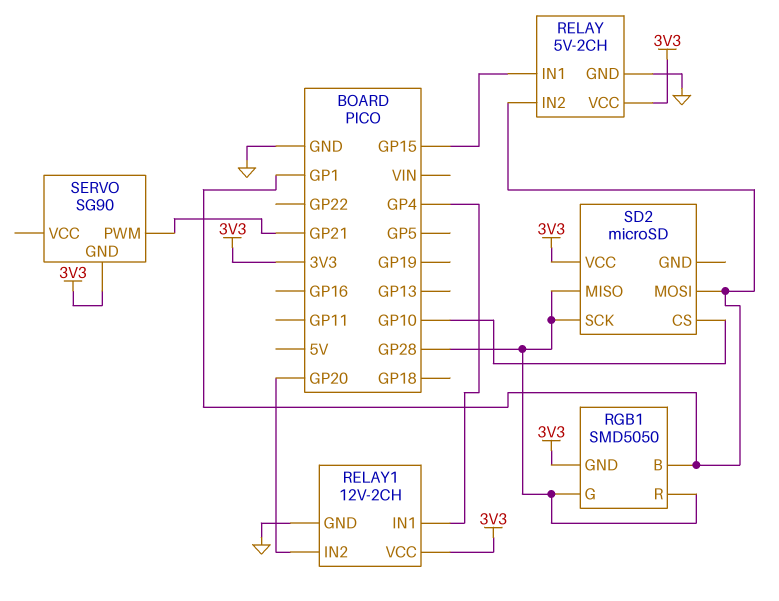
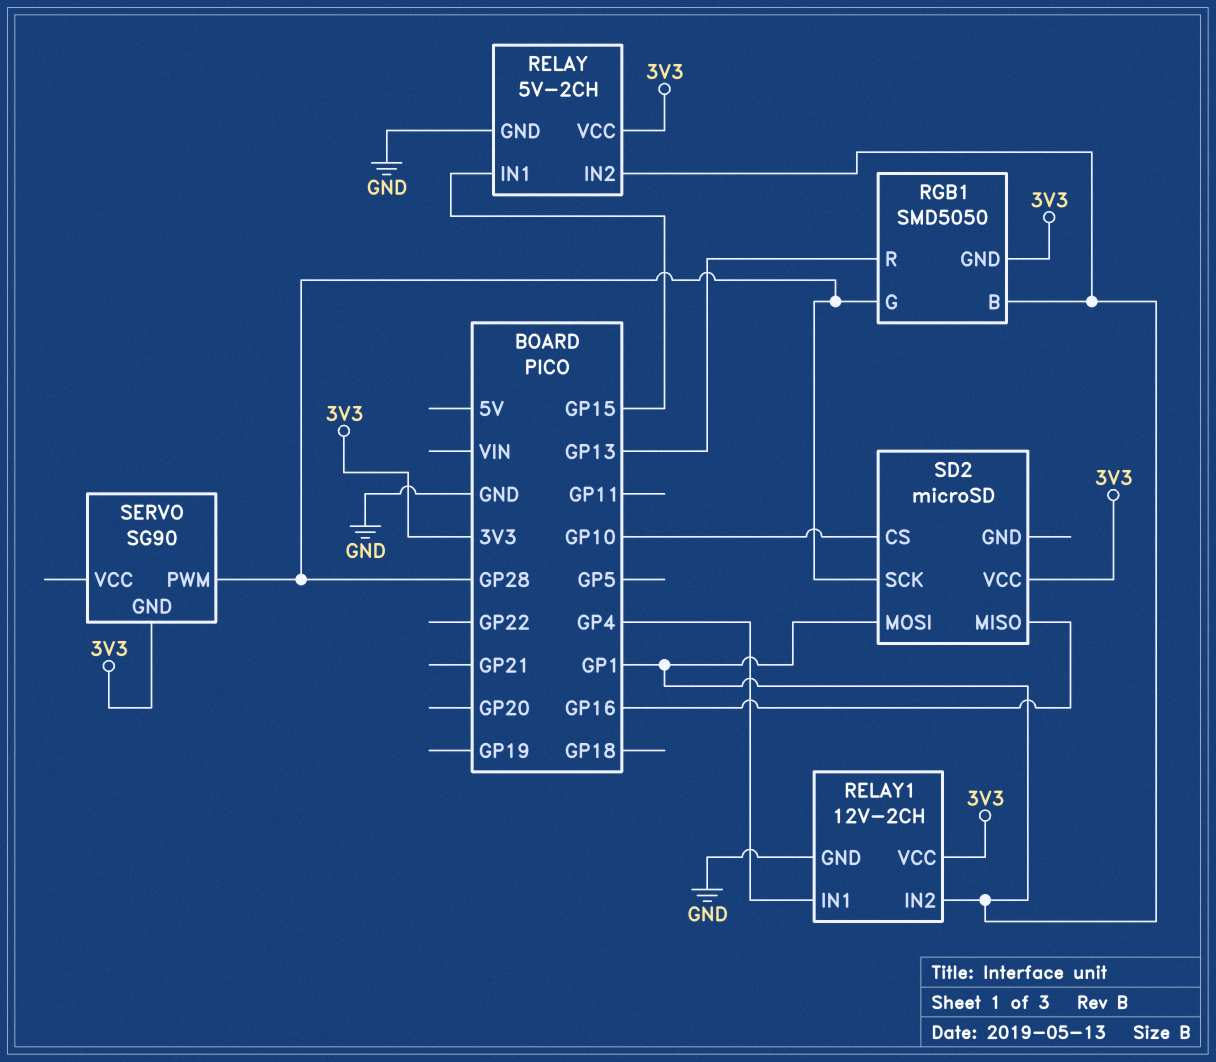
RELAY1 pin IN2: GP20 -> GP1
RGB1 pin R: GP28 -> GP13
SD2 pin MISO: GP28 -> GP16
SERVO pin PWM: GP21 -> GP28

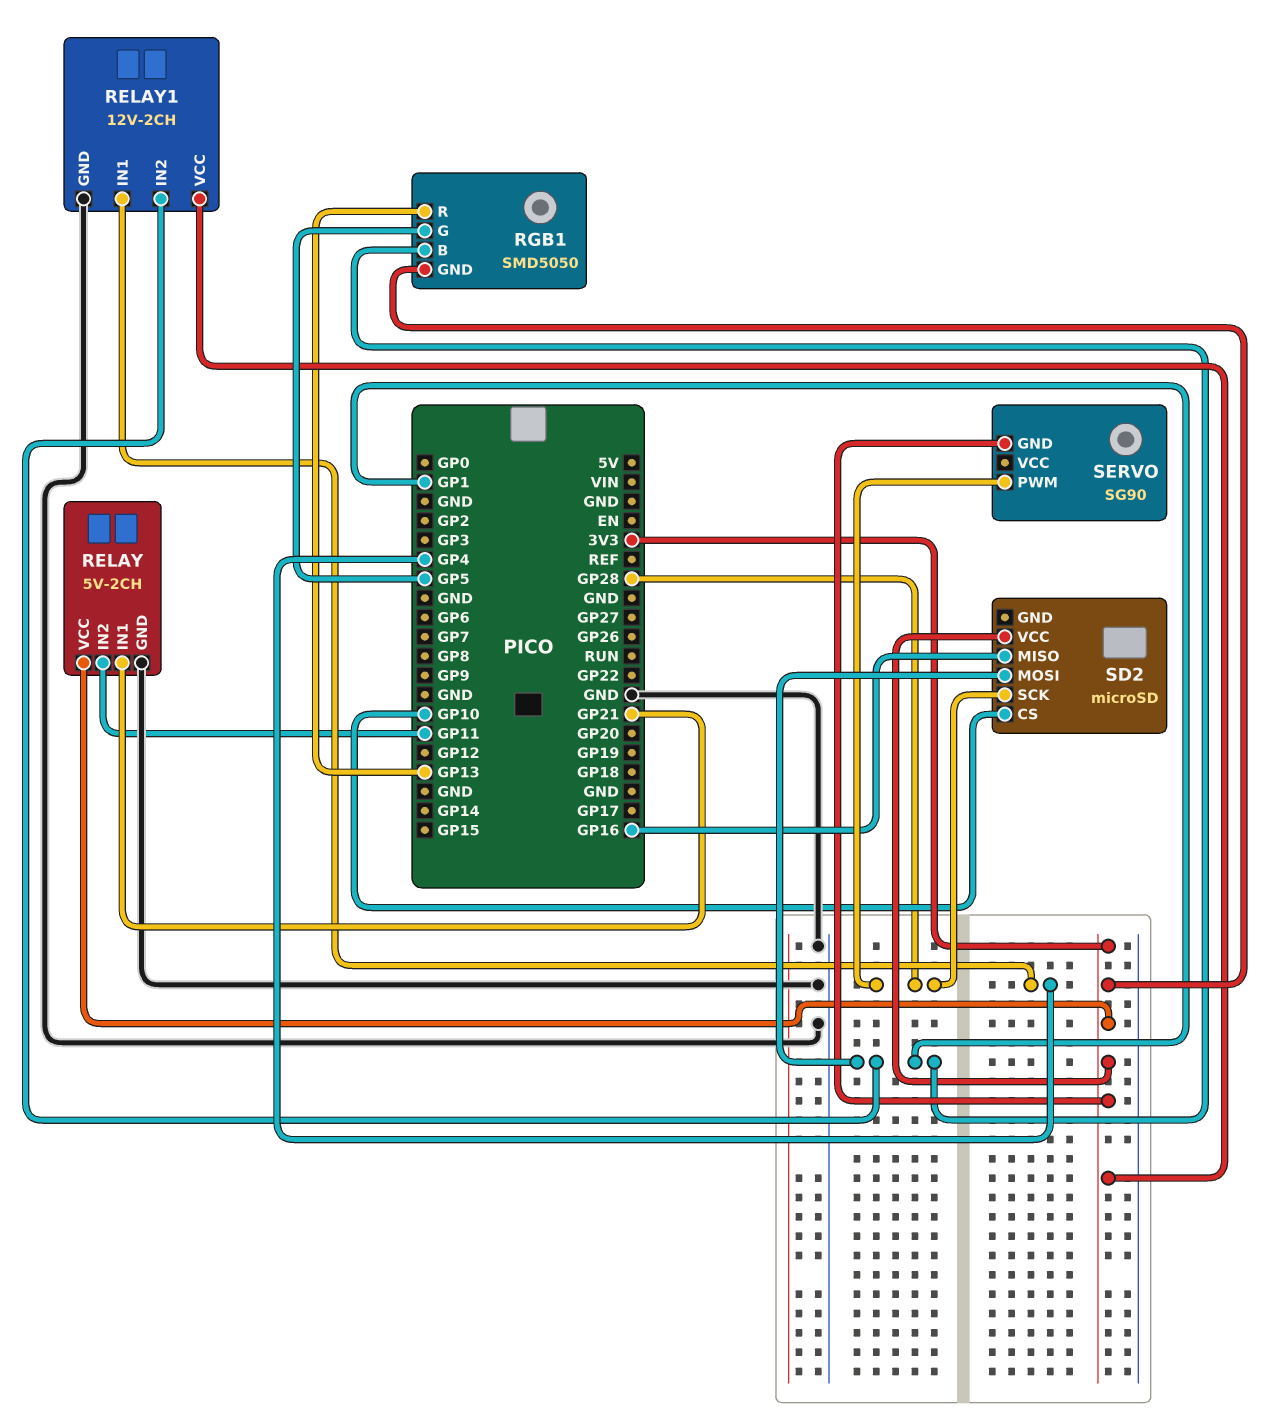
RELAY pin IN1: GP15 -> GP21
RELAY pin IN2: GP1 -> GP11
RGB1 pin G: GP28 -> GP5

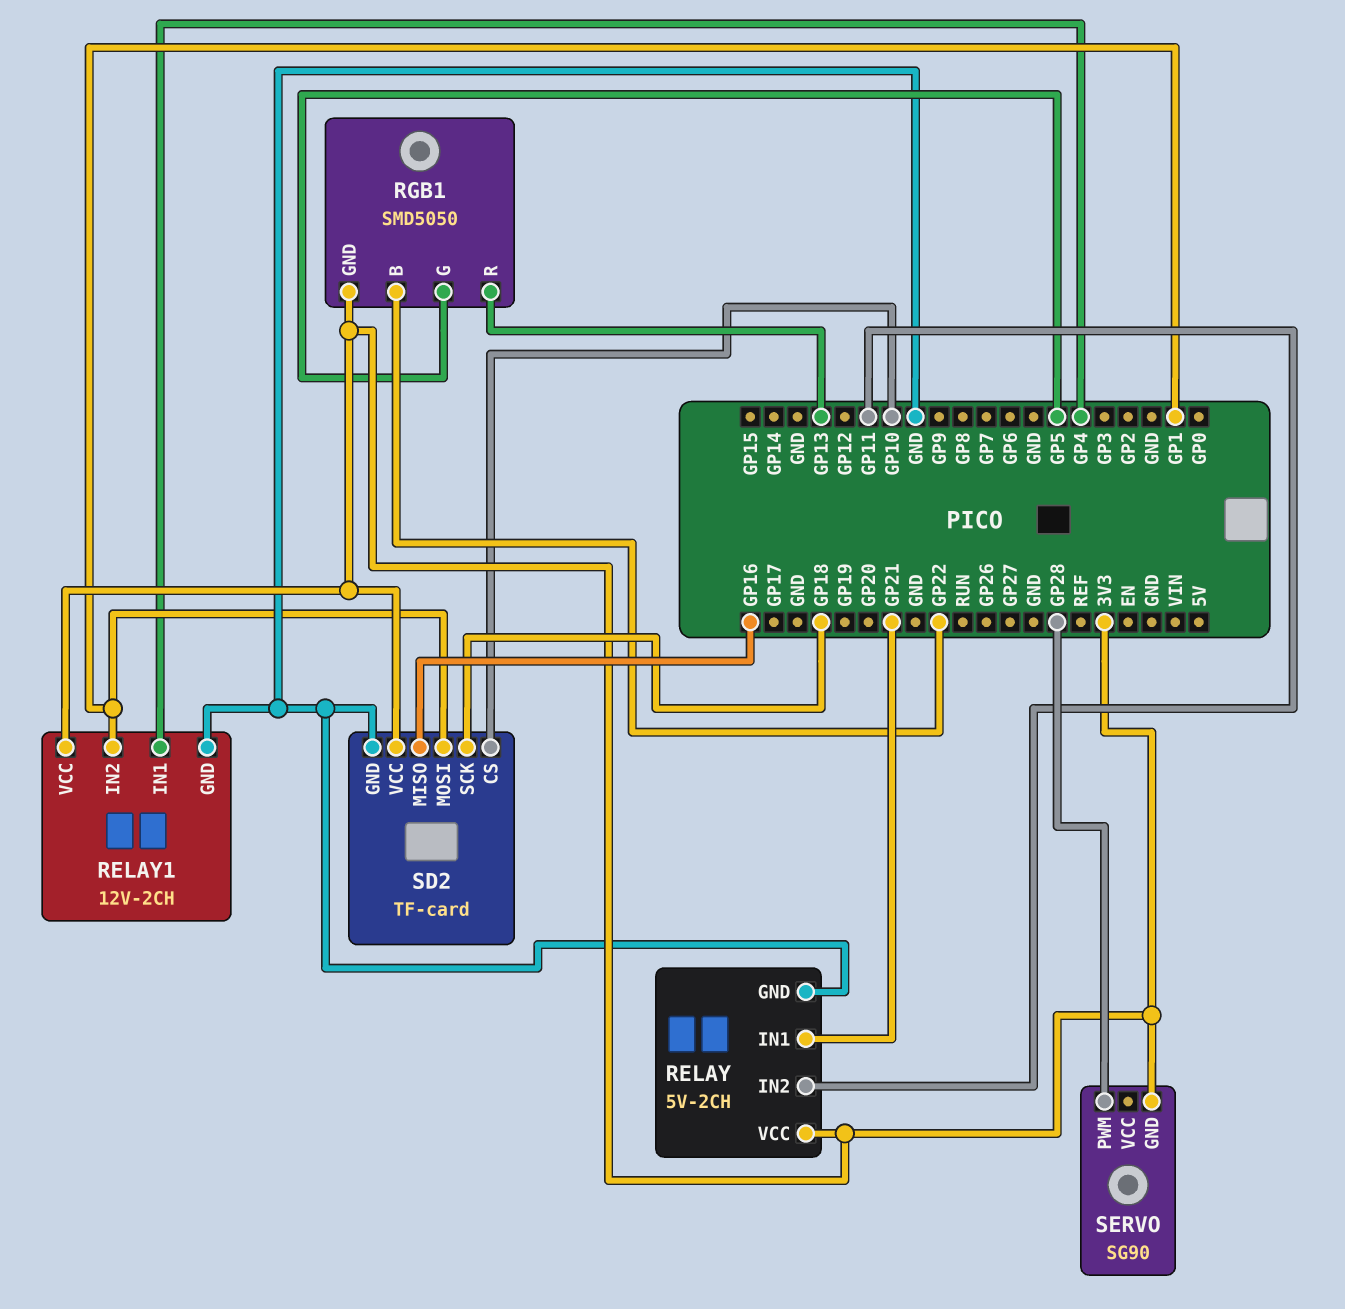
RGB1 pin B: GP1 -> GP22
SD2: microSD -> TF-card
SD2 pin GND: none -> GND
SD2 pin SCK: GP28 -> GP18

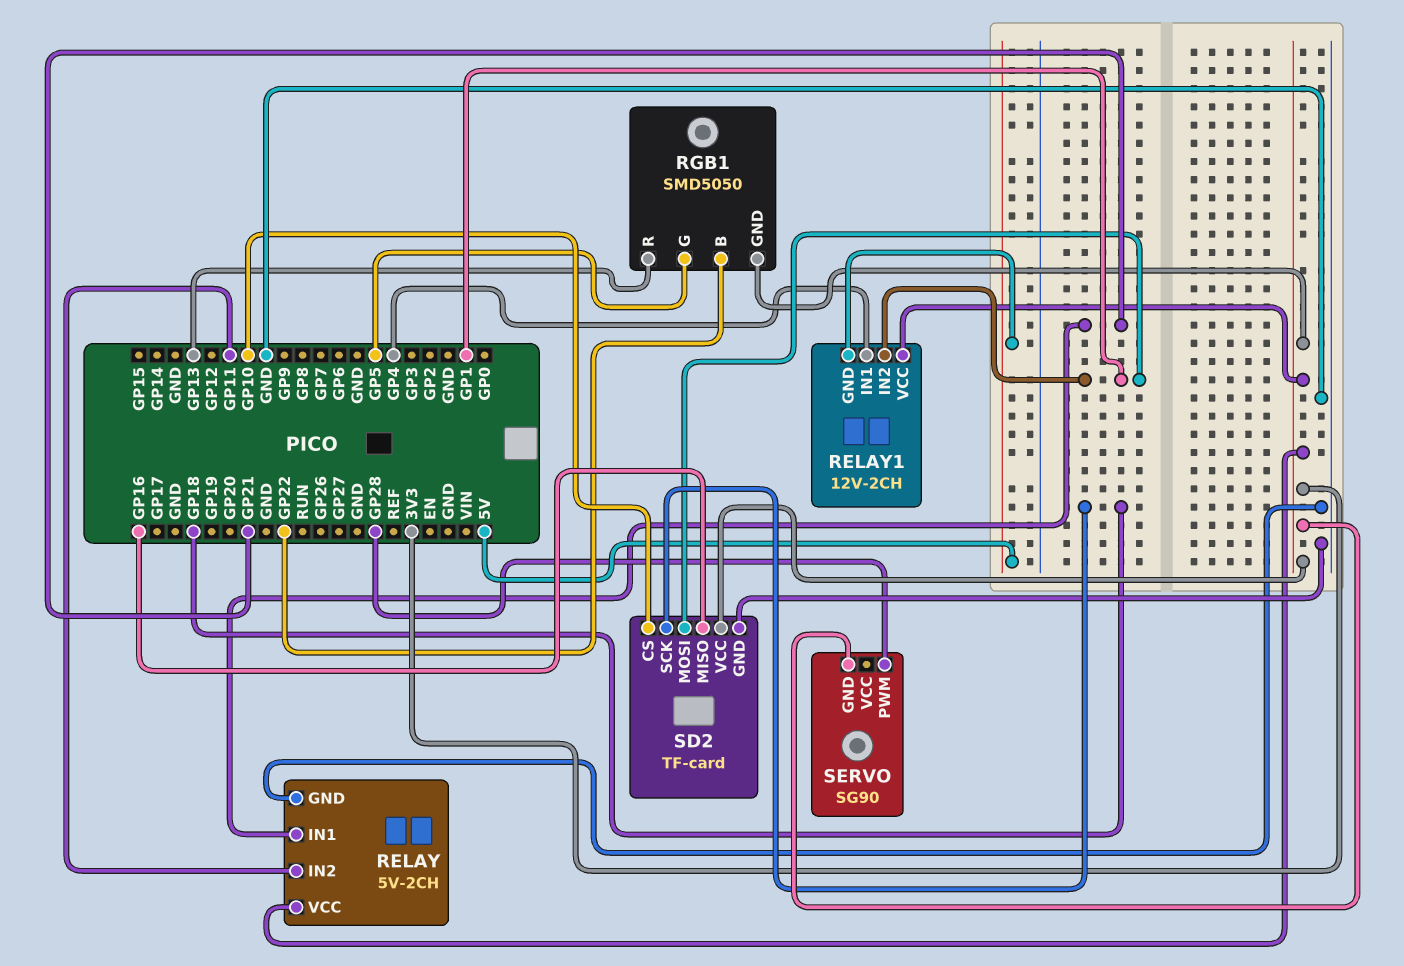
RELAY1 pin GND: GND -> 5V

